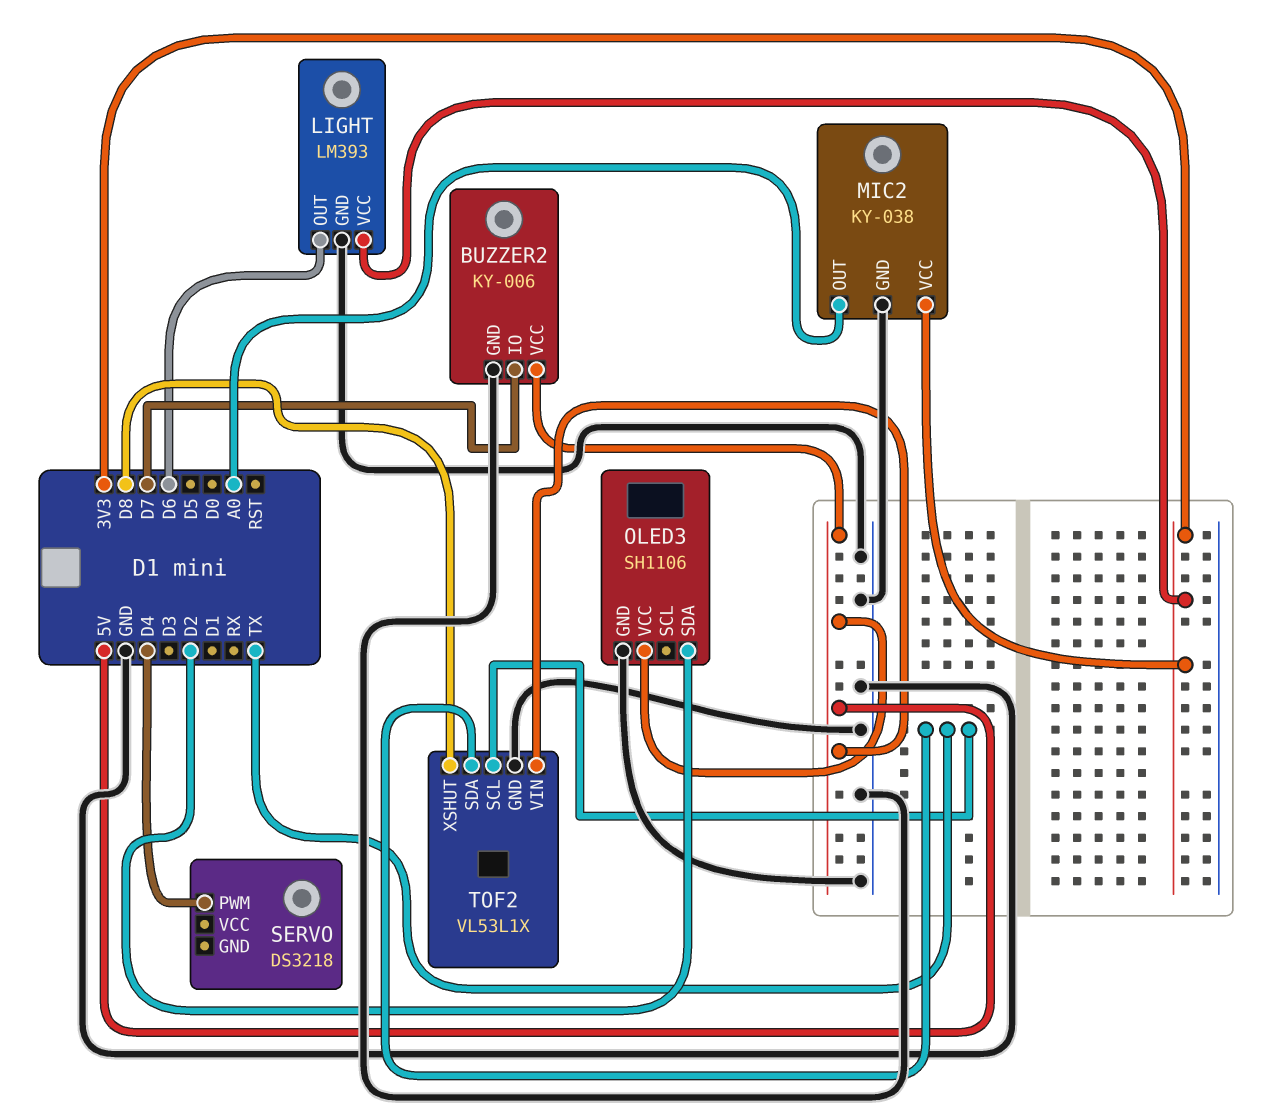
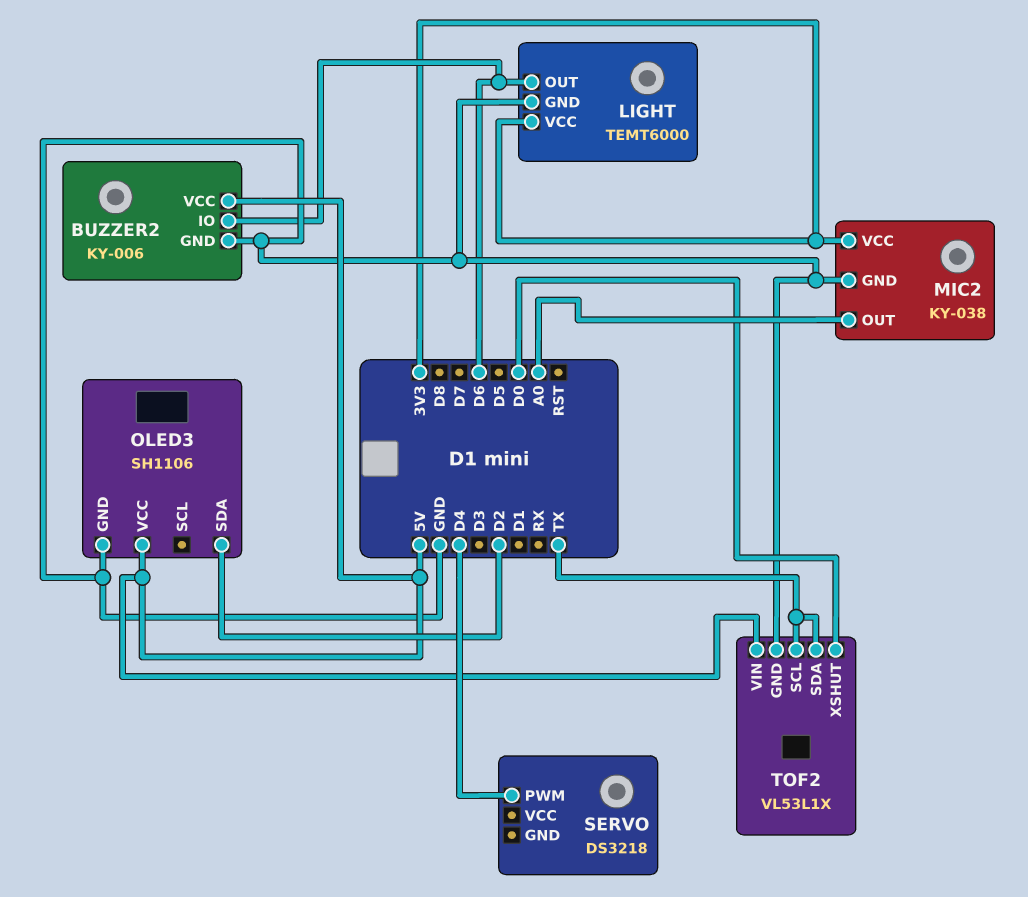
BUZZER2 pin IO: D7 -> D6
LIGHT: LM393 -> TEMT6000
TOF2 pin XSHUT: D8 -> D0

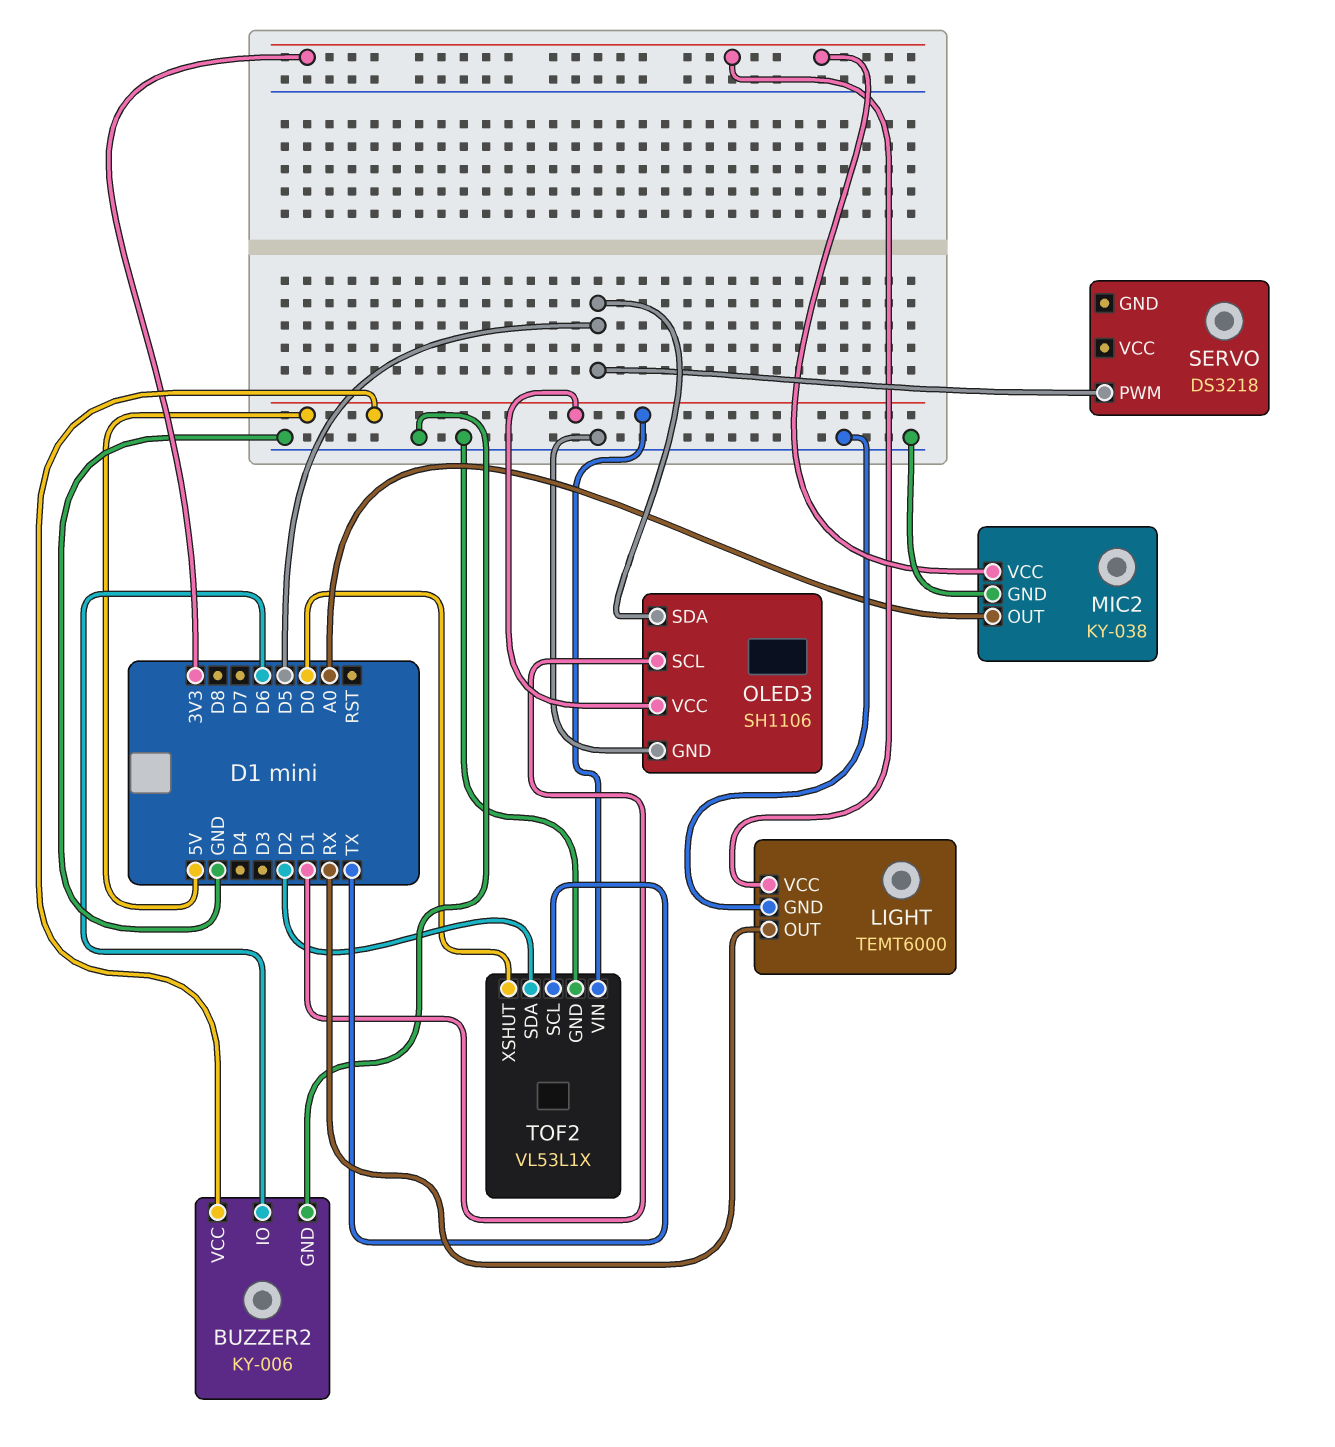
LIGHT pin OUT: D6 -> RX
OLED3 pin SCL: none -> D1
OLED3 pin SDA: D2 -> D5
SERVO pin PWM: D4 -> D5
TOF2 pin SDA: TX -> D2

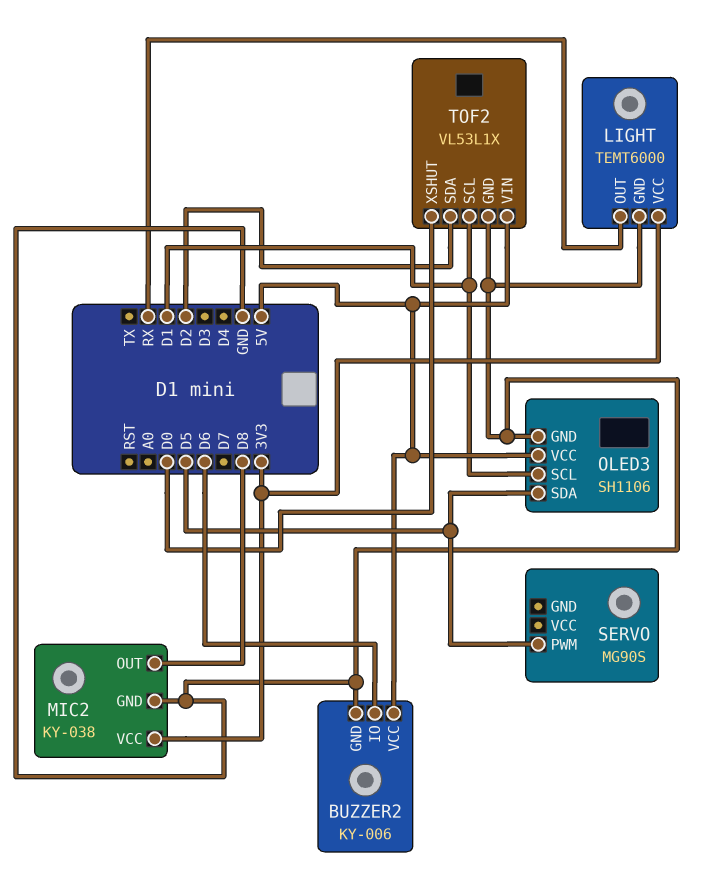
MIC2 pin OUT: A0 -> D8
SERVO: DS3218 -> MG90S
TOF2 pin SCL: TX -> D1

